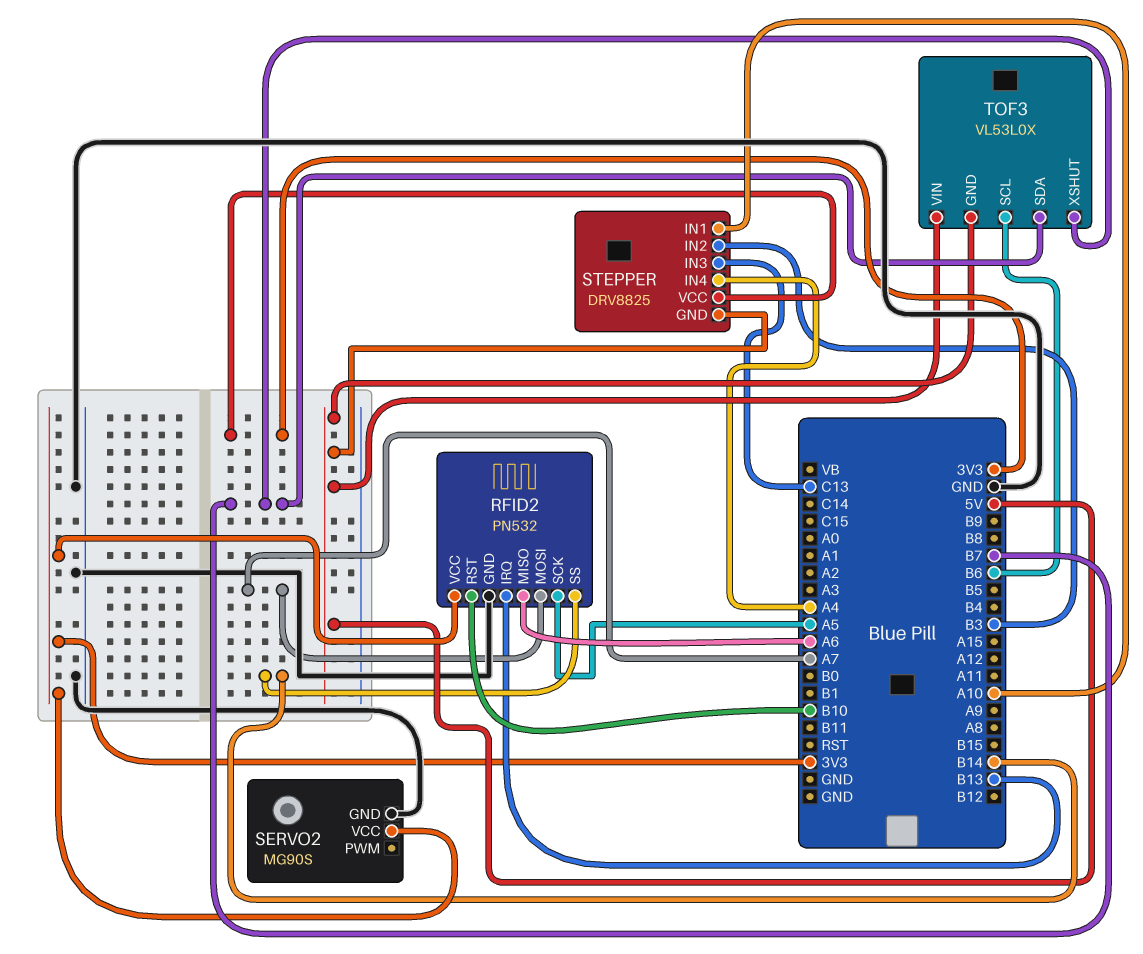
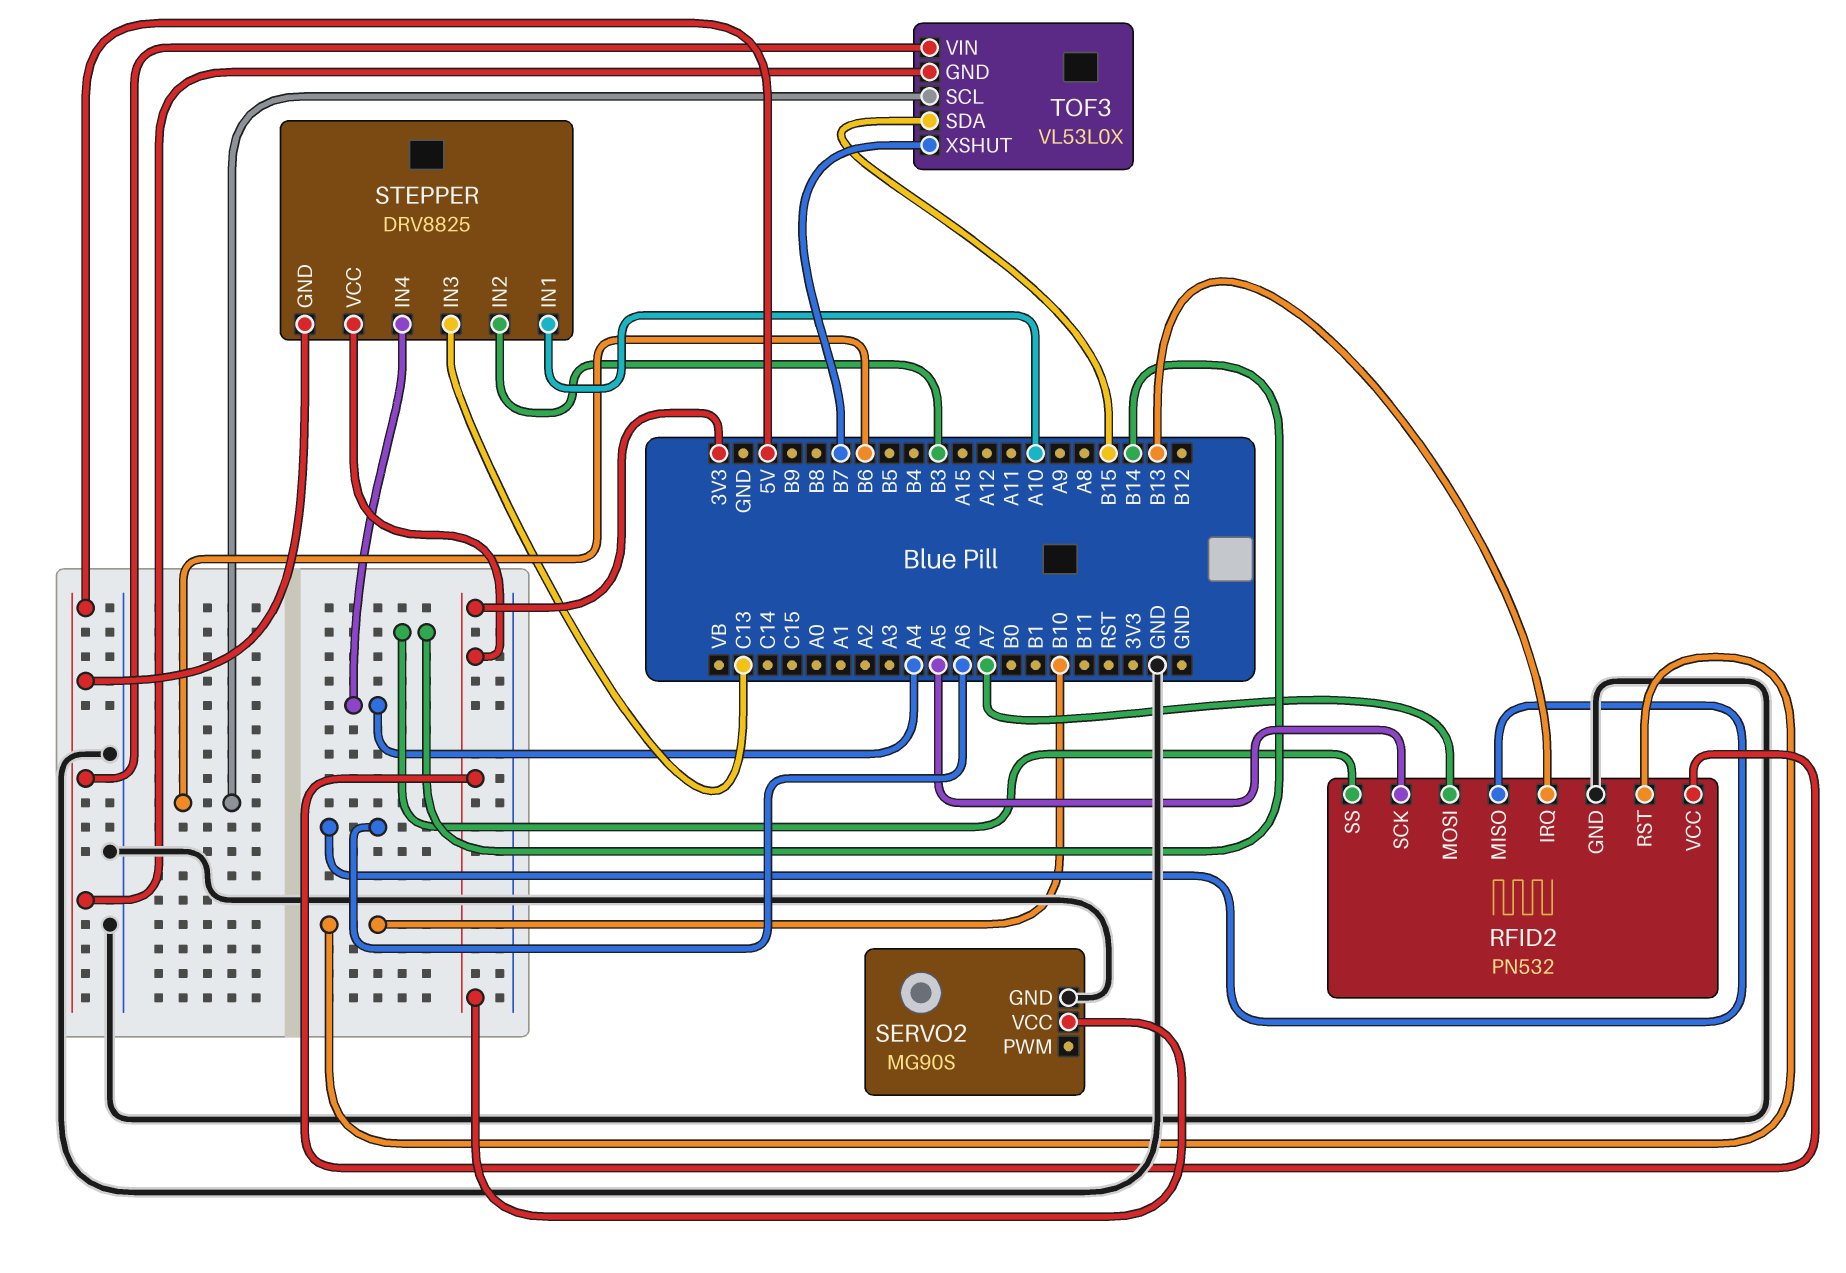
TOF3 pin SDA: B7 -> B15

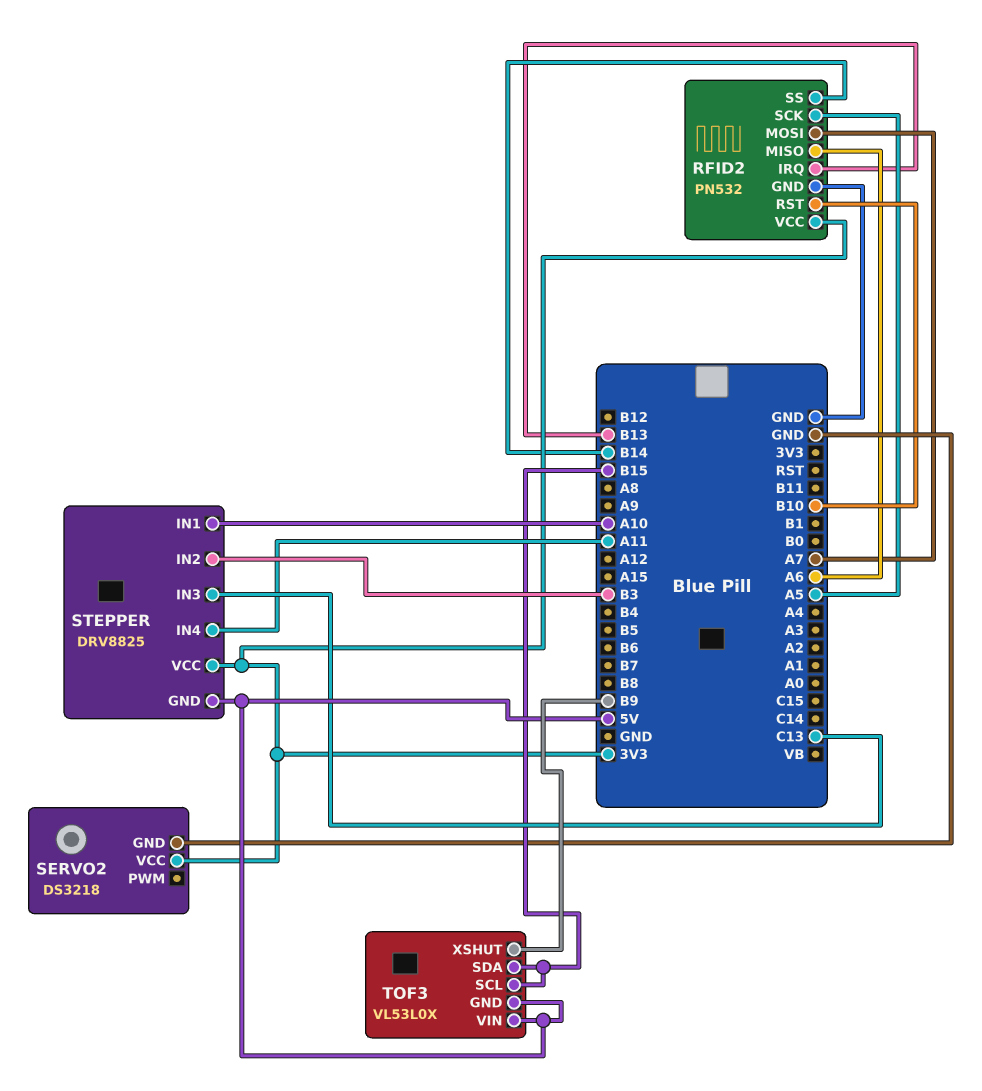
SERVO2: MG90S -> DS3218
STEPPER pin IN4: A4 -> A11
TOF3 pin SCL: B6 -> B15
TOF3 pin XSHUT: B7 -> B9

